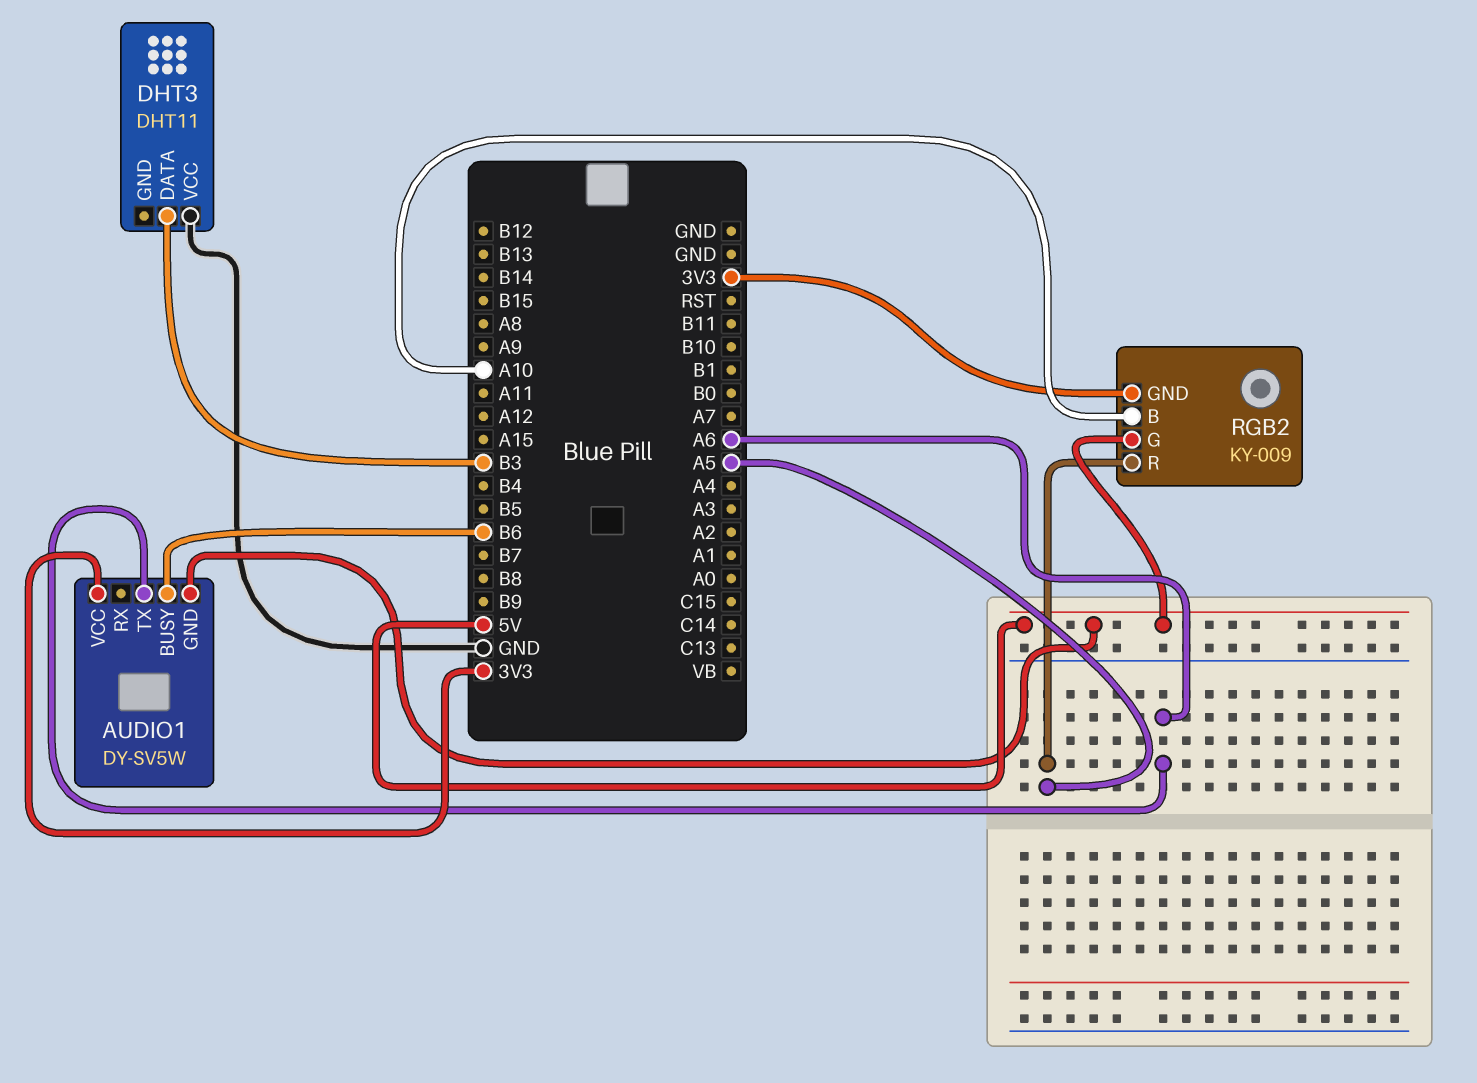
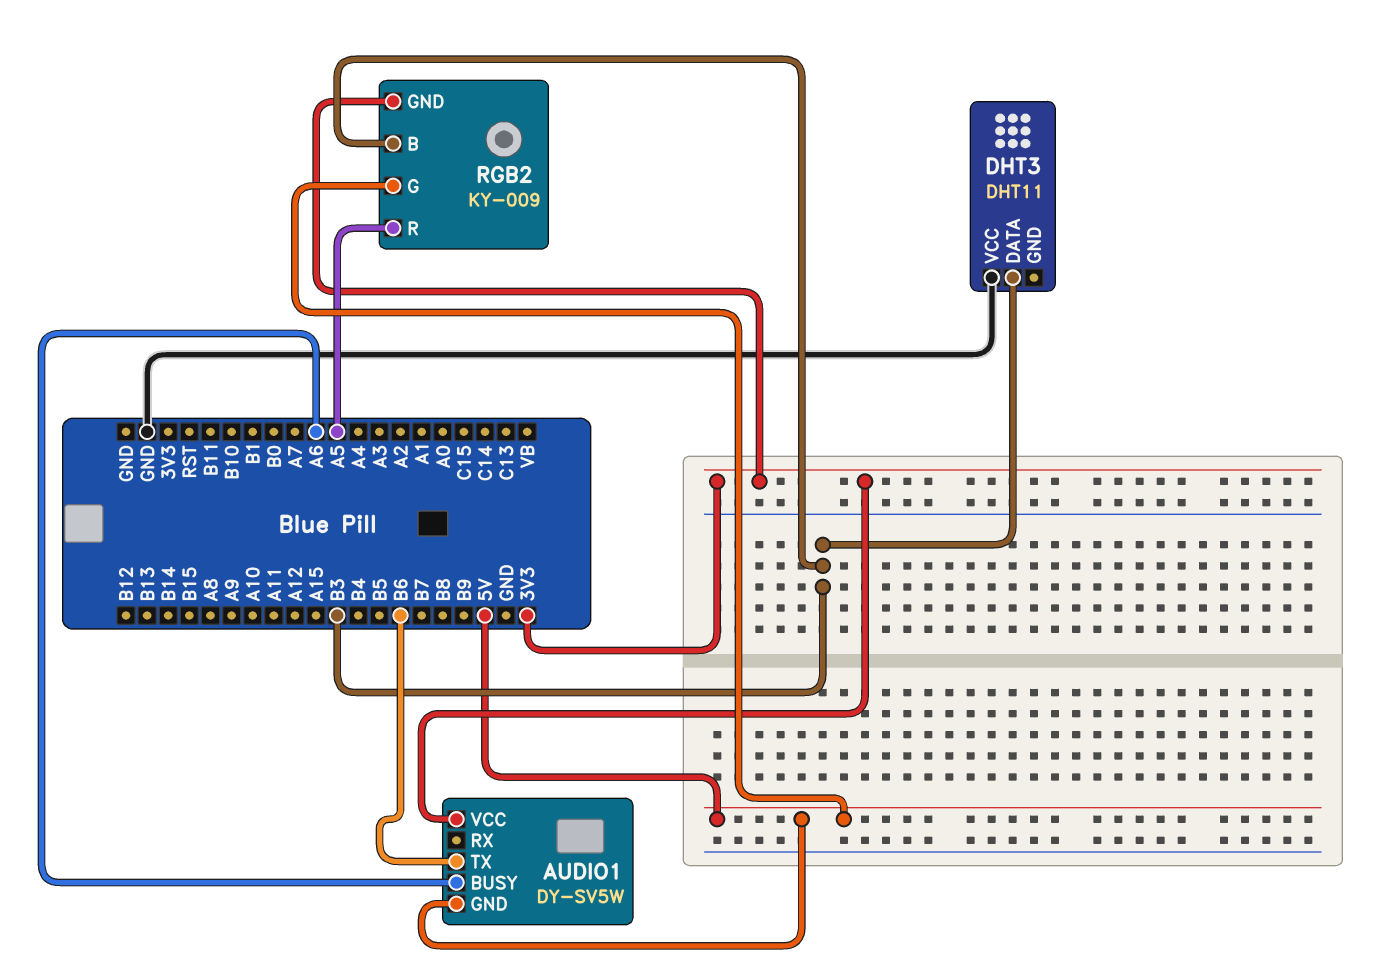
AUDIO1 pin BUSY: B6 -> A6
AUDIO1 pin TX: A6 -> B6
RGB2 pin B: A10 -> B3

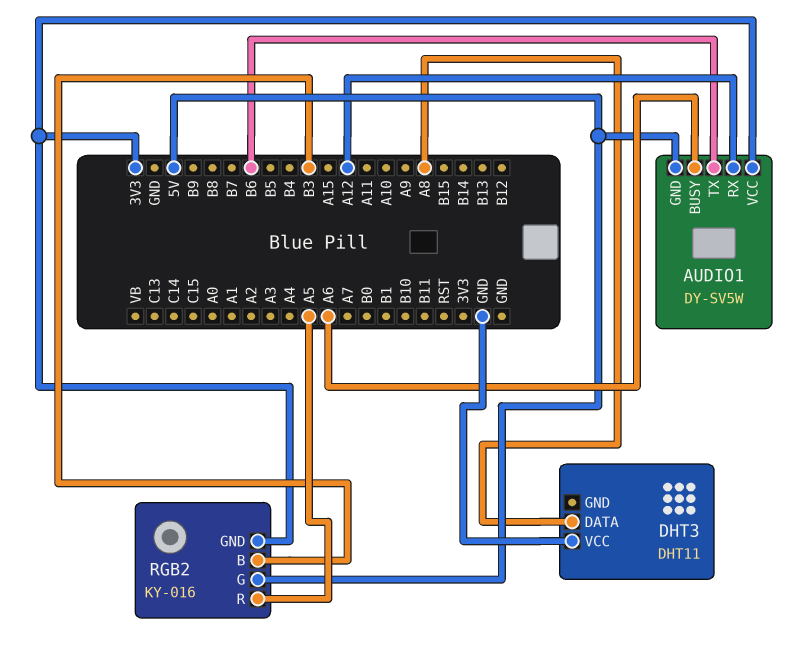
AUDIO1 pin RX: none -> A12
DHT3 pin DATA: B3 -> A8
RGB2: KY-009 -> KY-016

